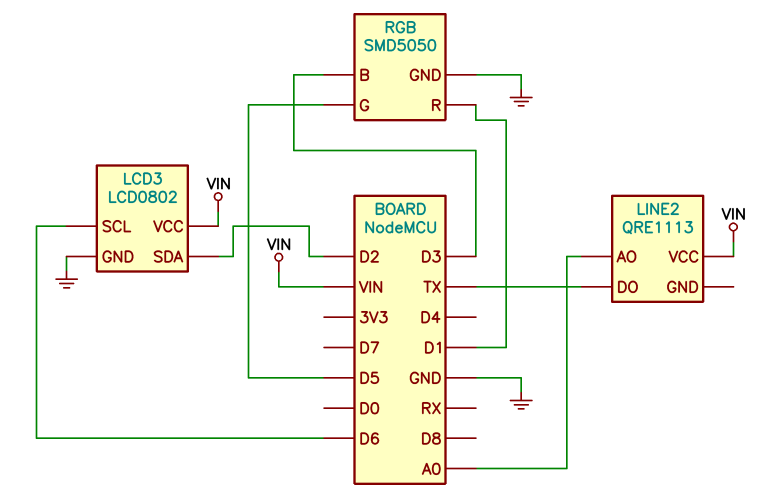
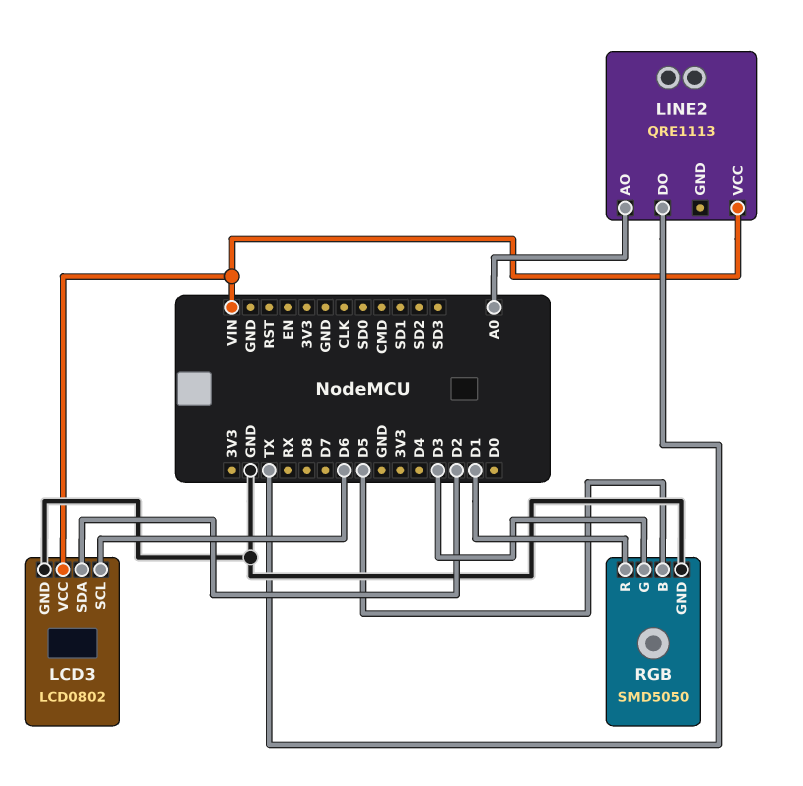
RGB pin B: D3 -> D5
RGB pin G: D5 -> D3

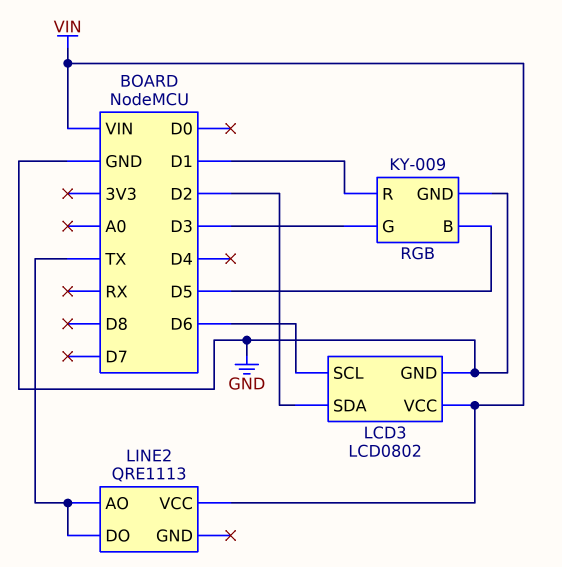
LINE2 pin AO: A0 -> TX
RGB: SMD5050 -> KY-009

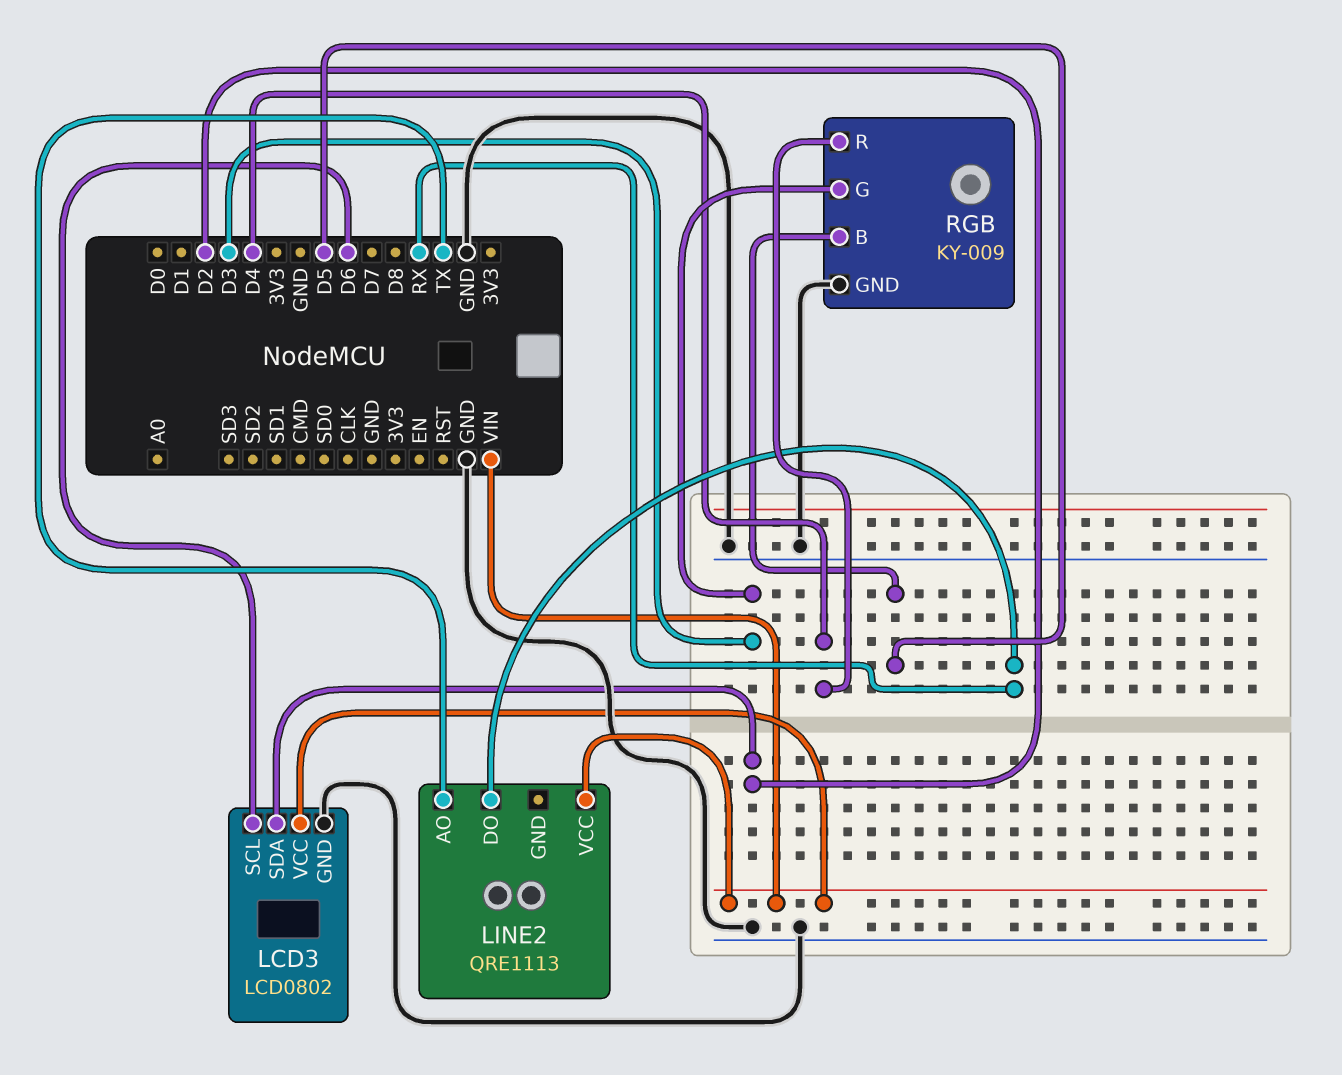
LINE2 pin DO: TX -> RX
RGB pin R: D1 -> D4

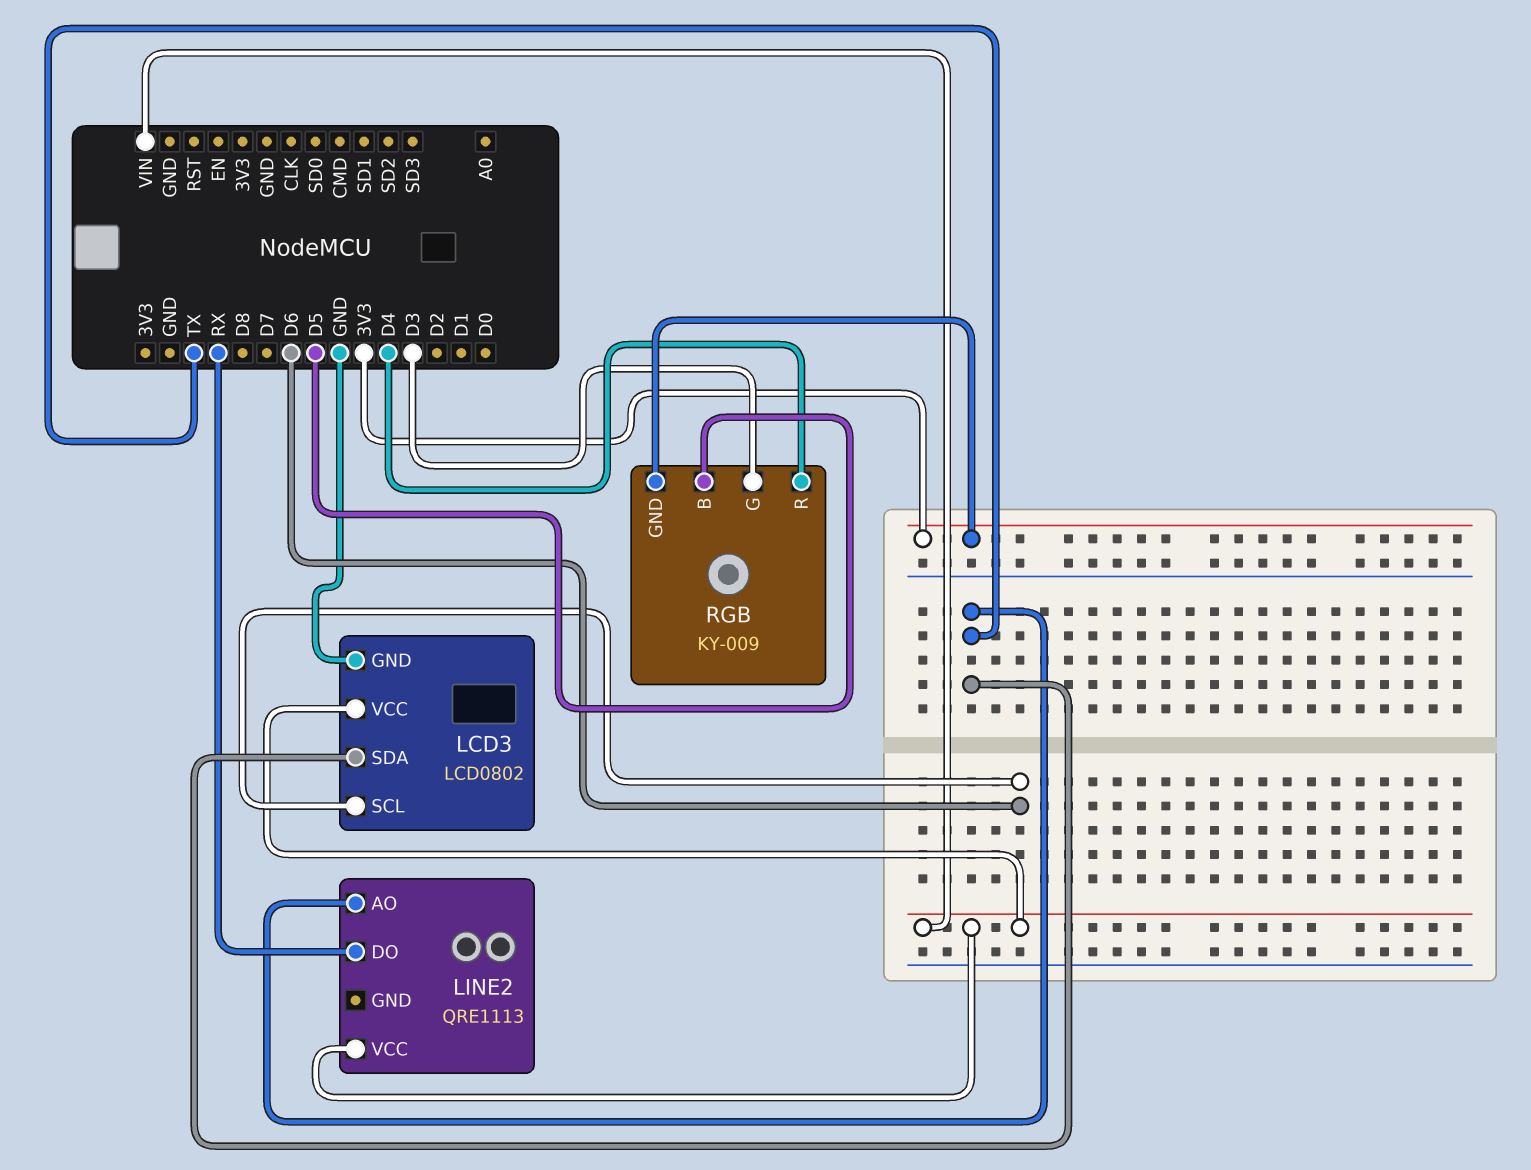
LCD3 pin SDA: D2 -> TX
RGB pin GND: GND -> 3V3

